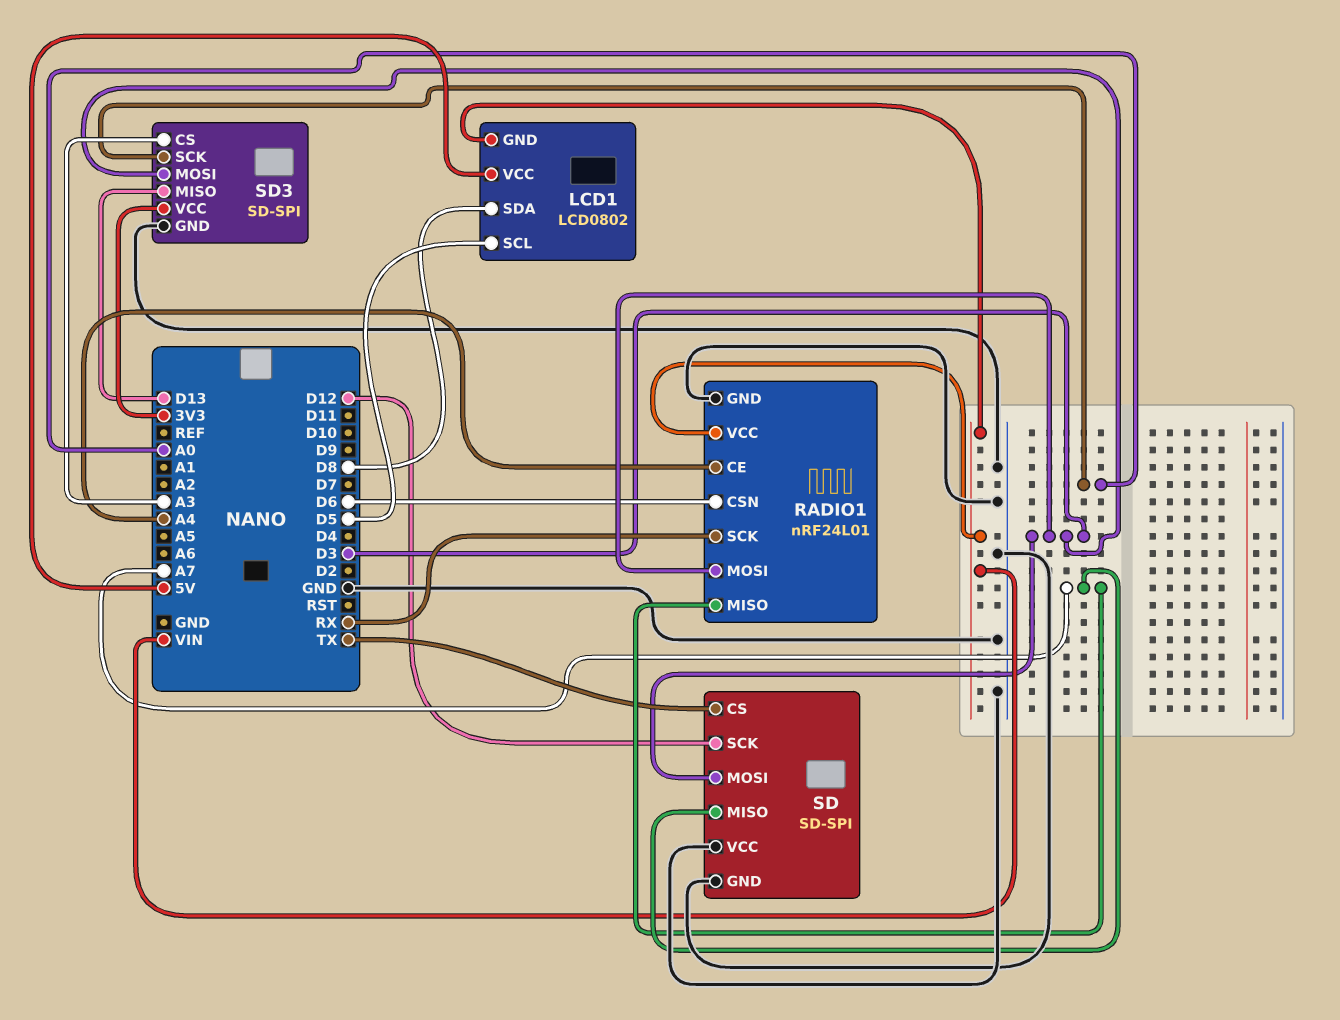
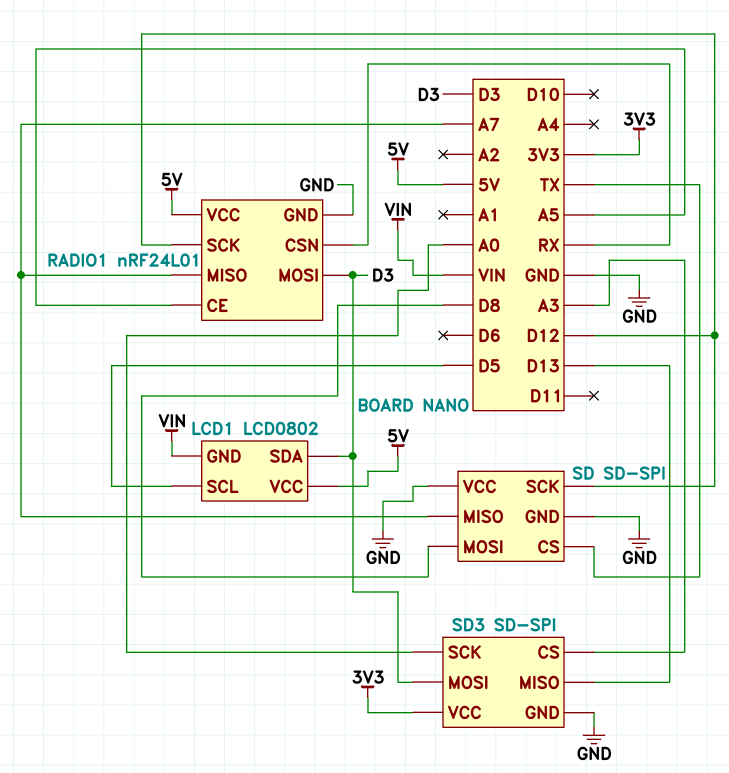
LCD1 pin SDA: D8 -> D3
RADIO1 pin CE: A4 -> A5
RADIO1 pin CSN: D6 -> RX
RADIO1 pin SCK: RX -> D12
RADIO1 pin VCC: VIN -> 5V
SD pin MOSI: D3 -> D8

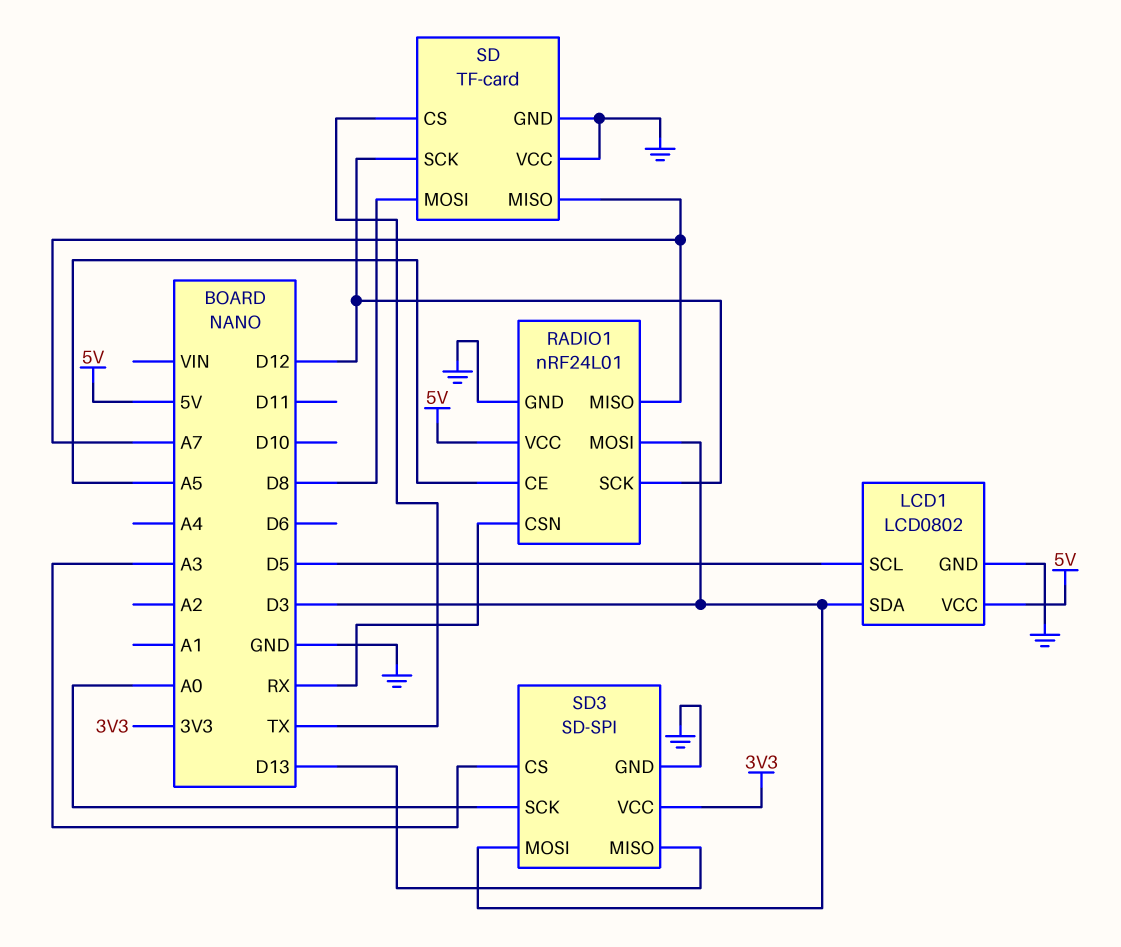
LCD1 pin GND: VIN -> GND
SD: SD-SPI -> TF-card

